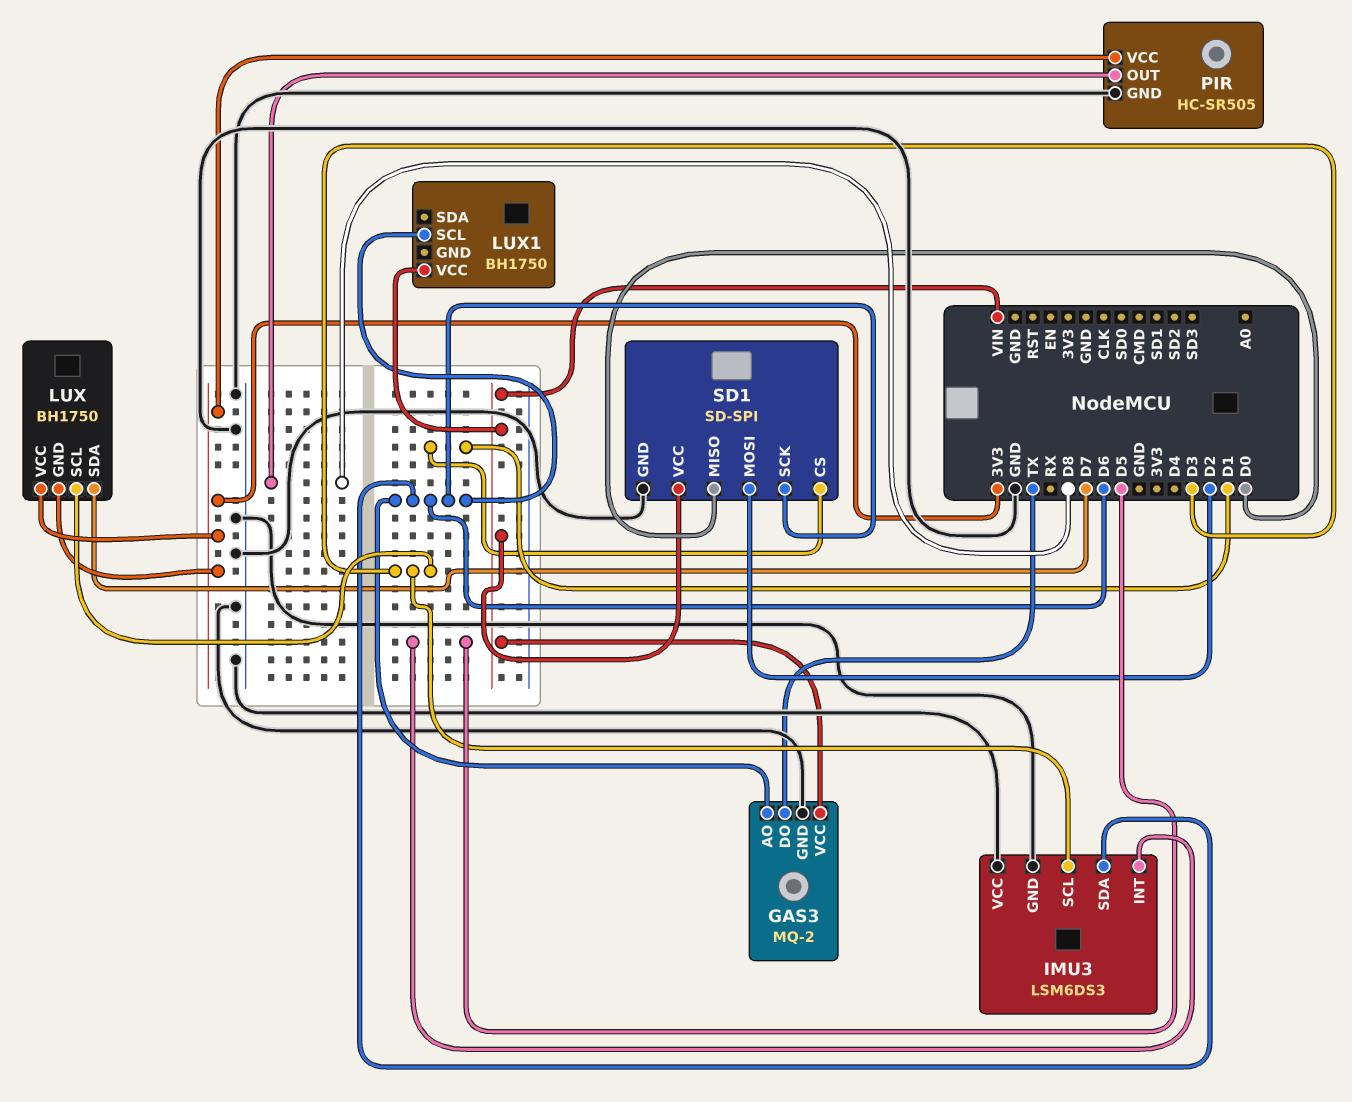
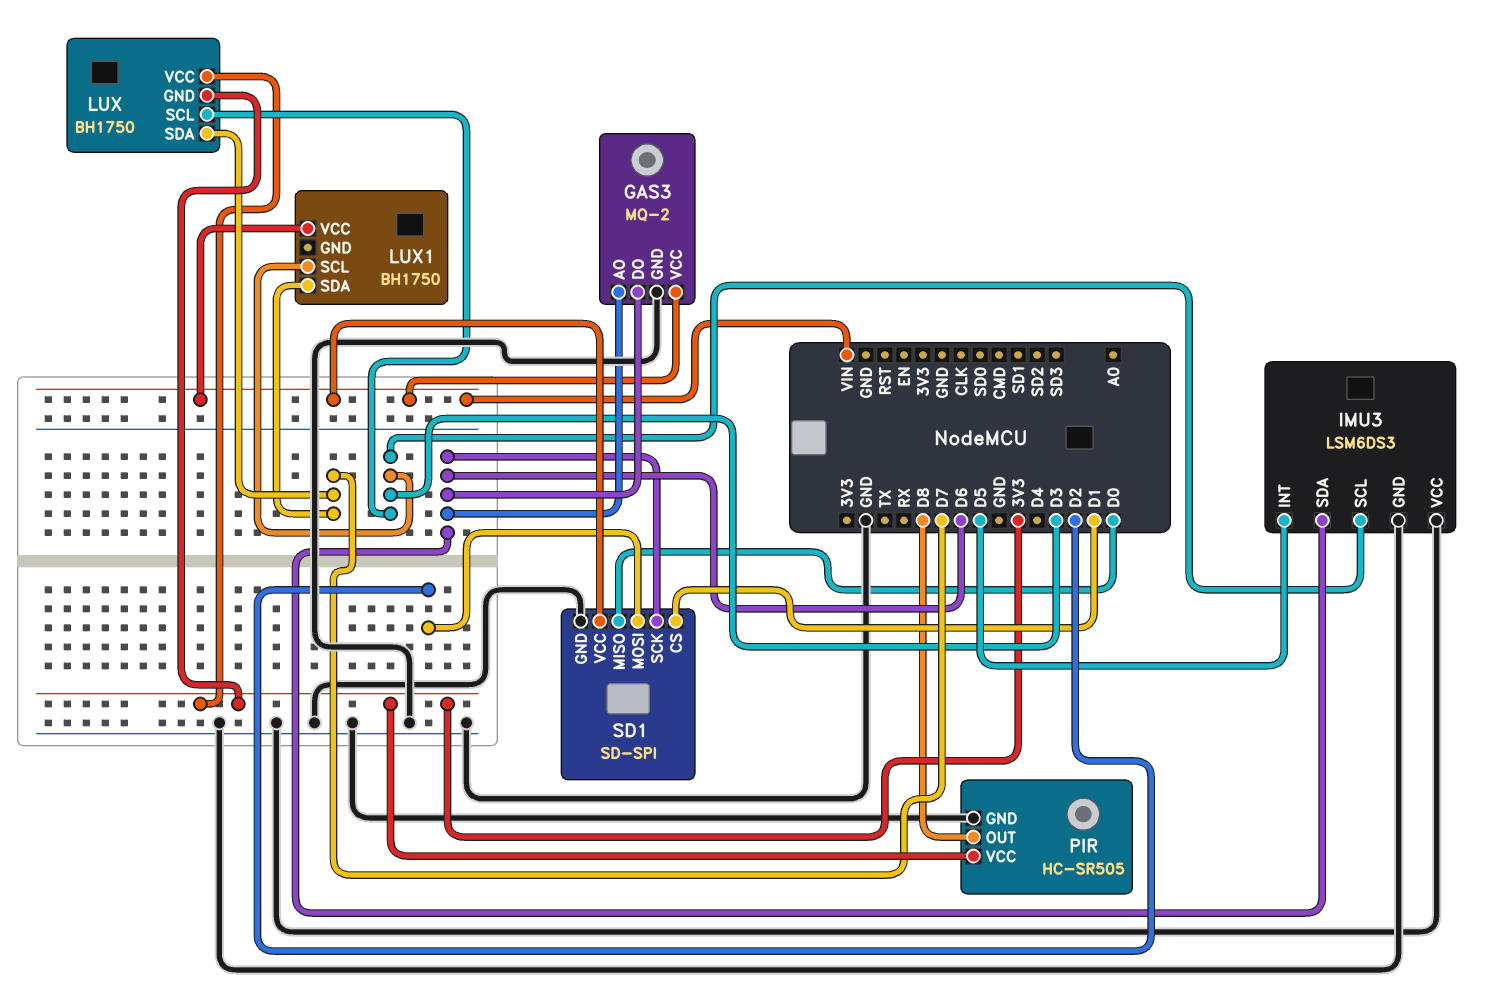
GAS3 pin DO: TX -> D6
LUX1 pin SCL: D6 -> D3
LUX1 pin SDA: none -> D7

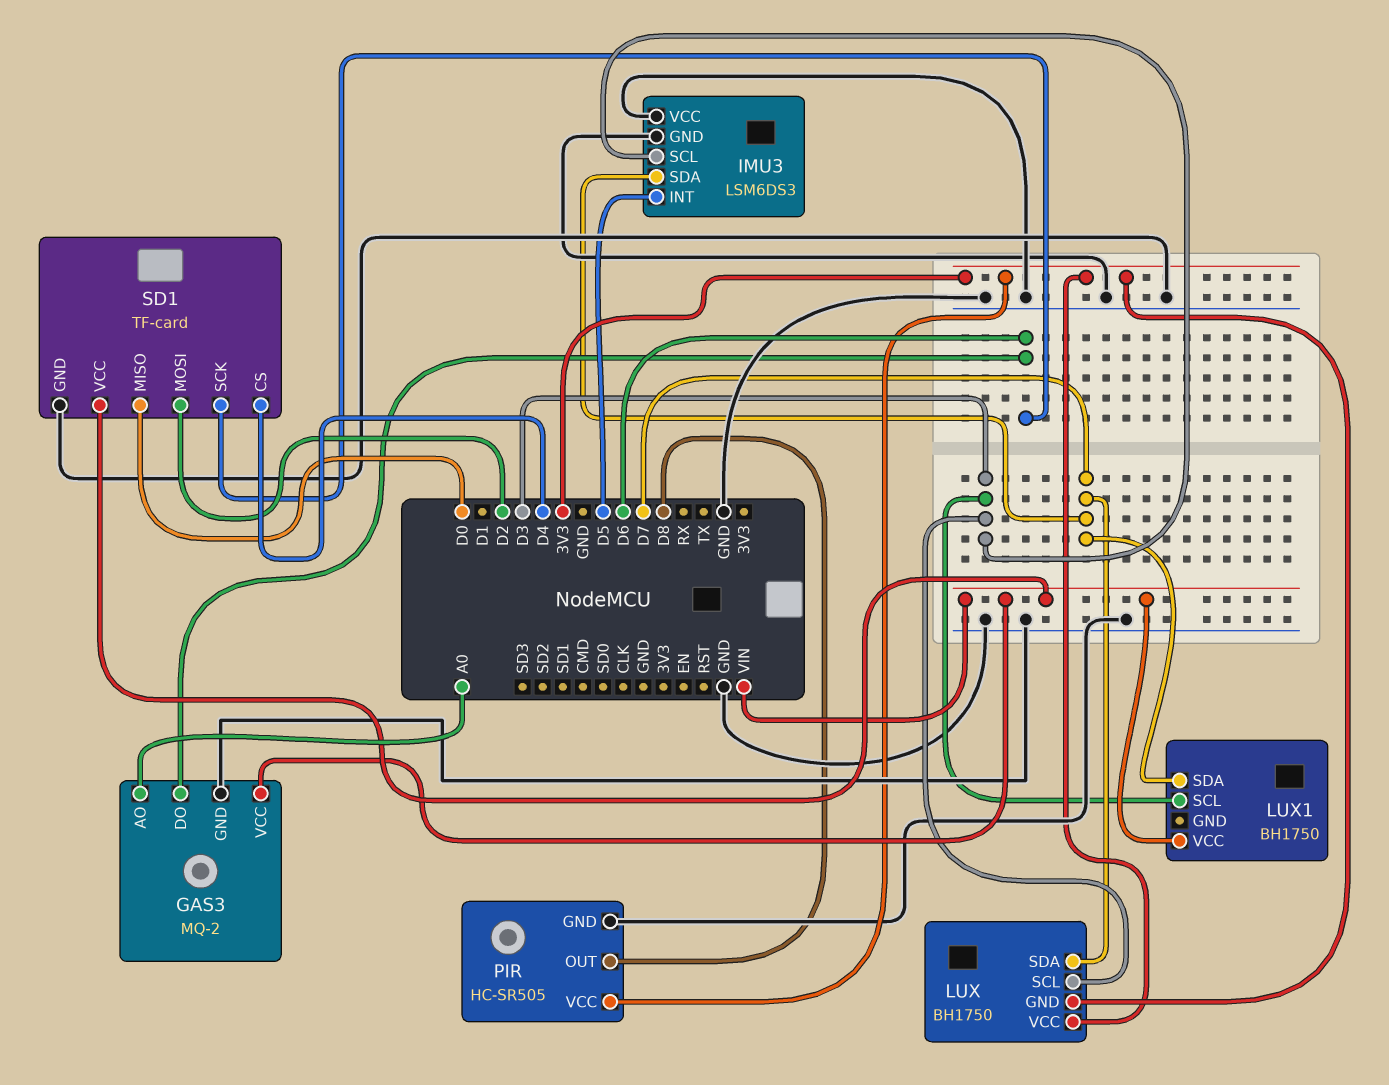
GAS3 pin AO: D6 -> A0
IMU3 pin SDA: D6 -> D7
SD1: SD-SPI -> TF-card
SD1 pin CS: D1 -> D4

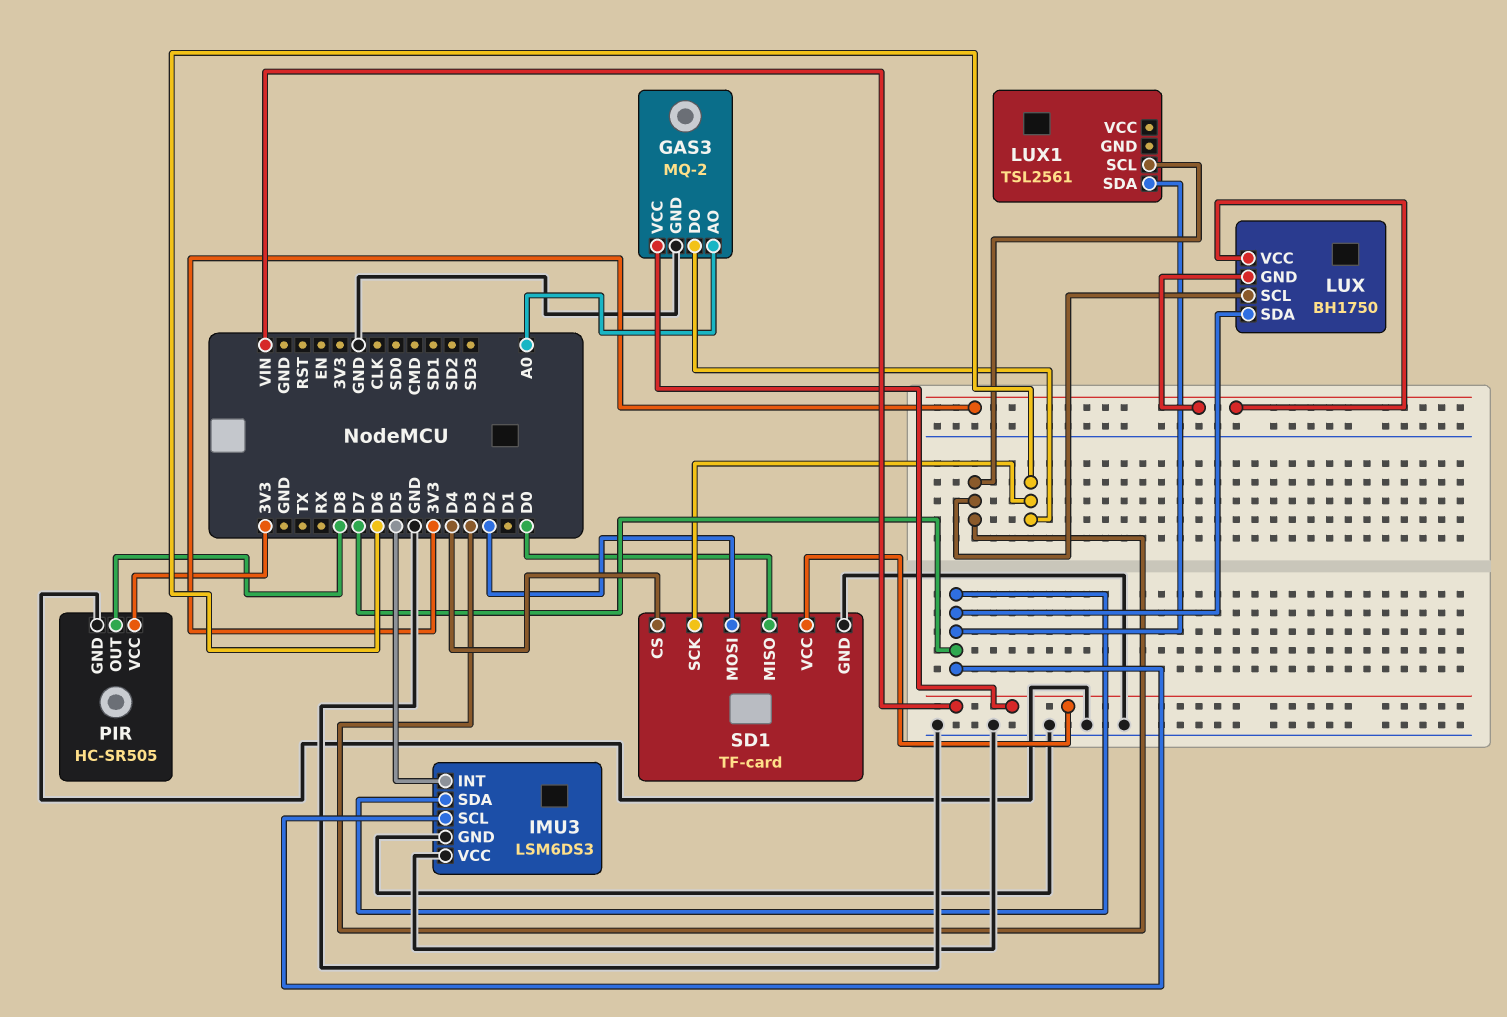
IMU3 pin SCL: D3 -> D7
LUX1: BH1750 -> TSL2561
LUX1 pin VCC: VIN -> none

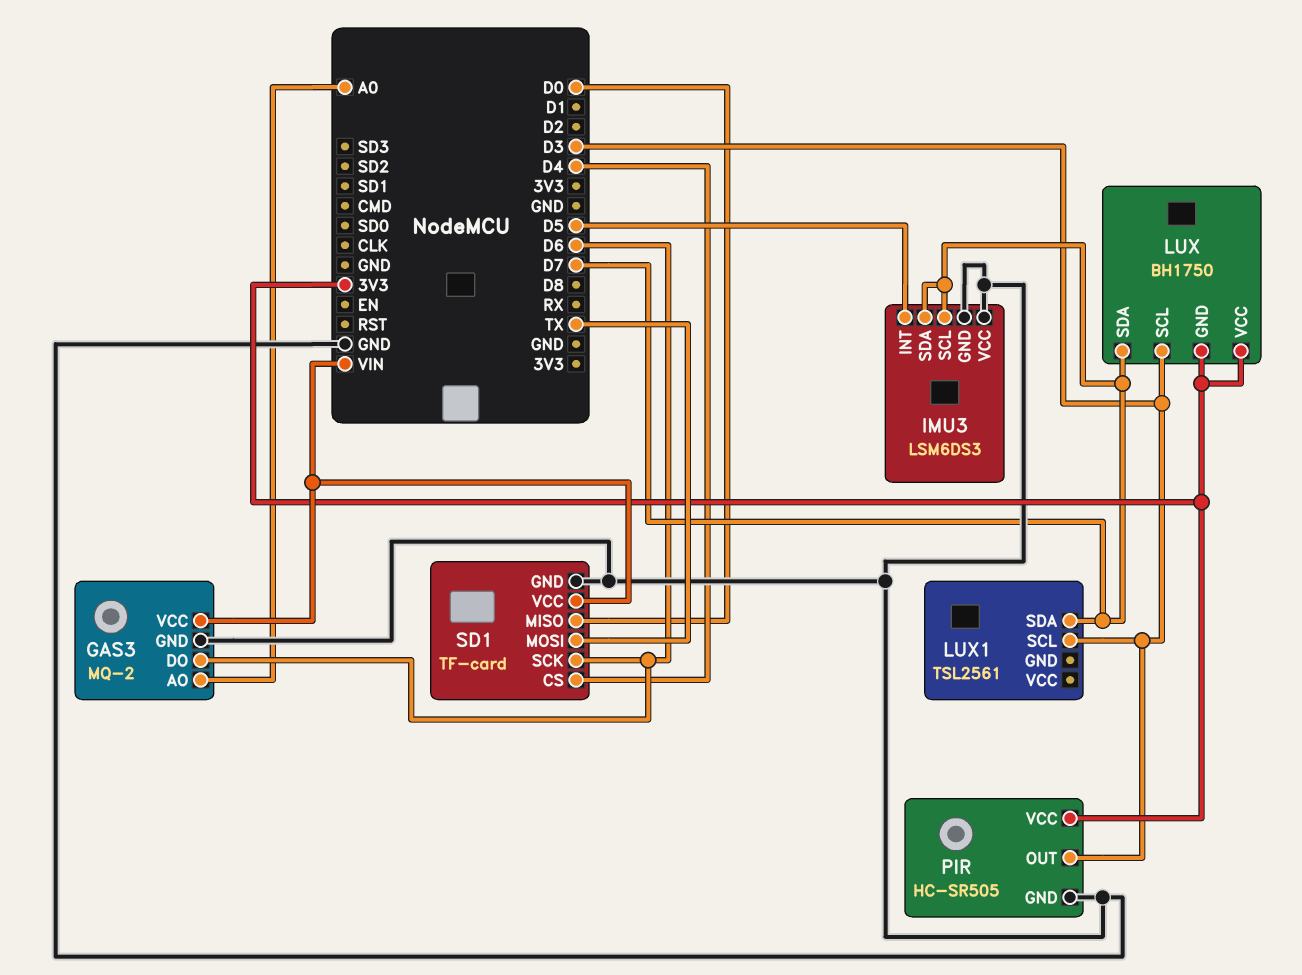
PIR pin OUT: D8 -> D3
SD1 pin MOSI: D2 -> TX

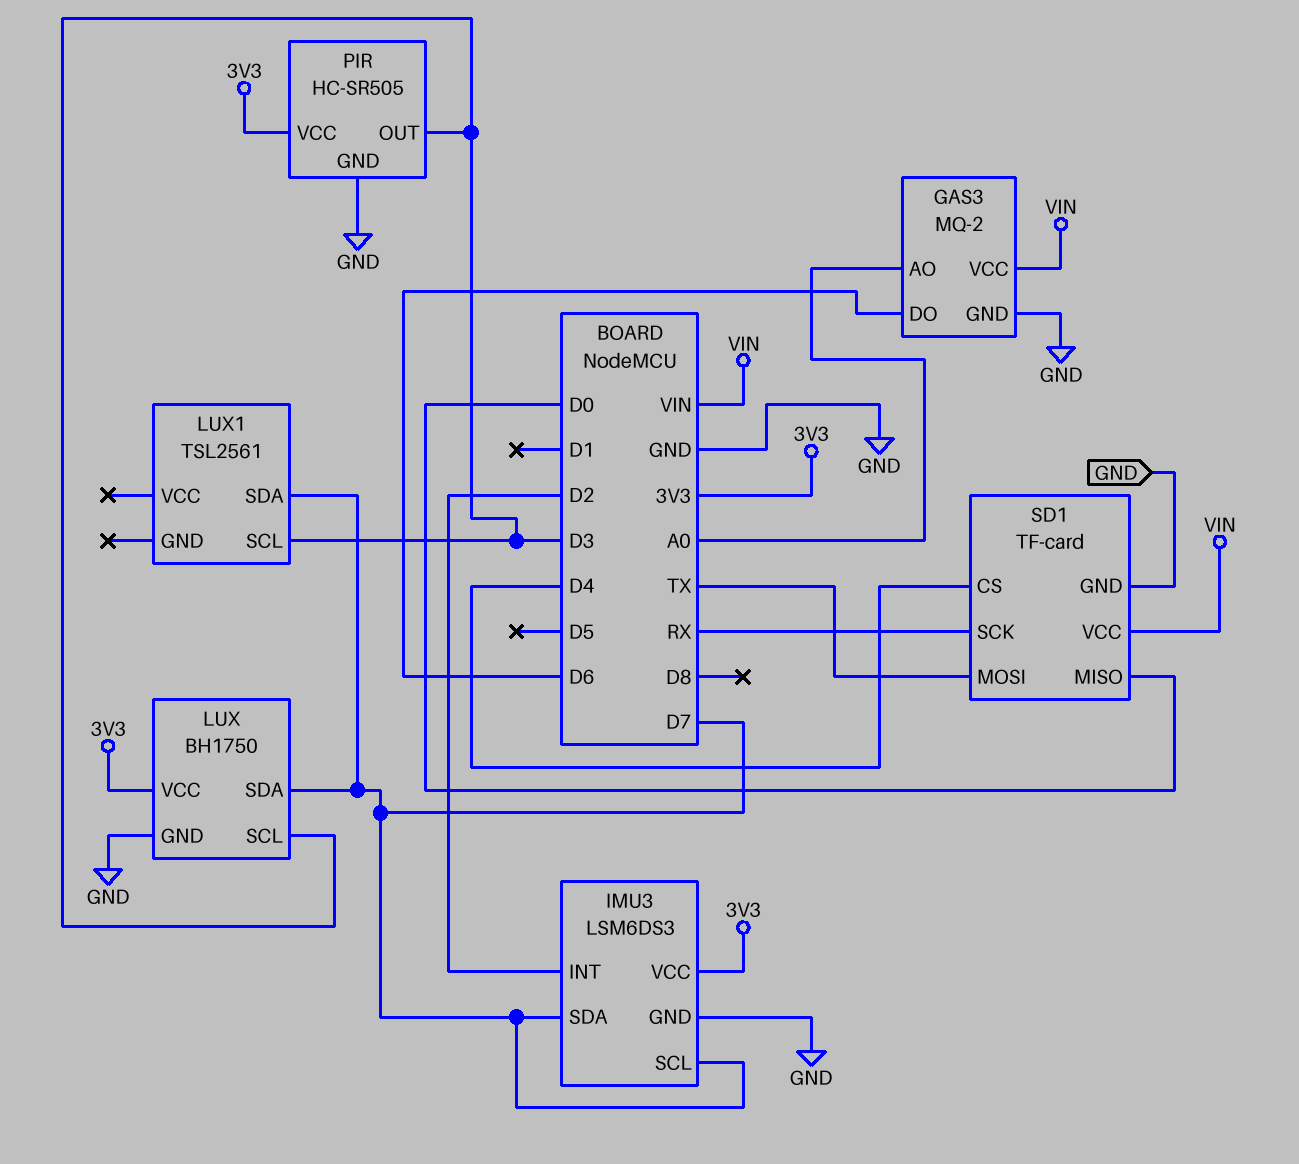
IMU3 pin INT: D5 -> D2
IMU3 pin VCC: GND -> 3V3
LUX pin GND: 3V3 -> GND
SD1 pin SCK: D6 -> RX

